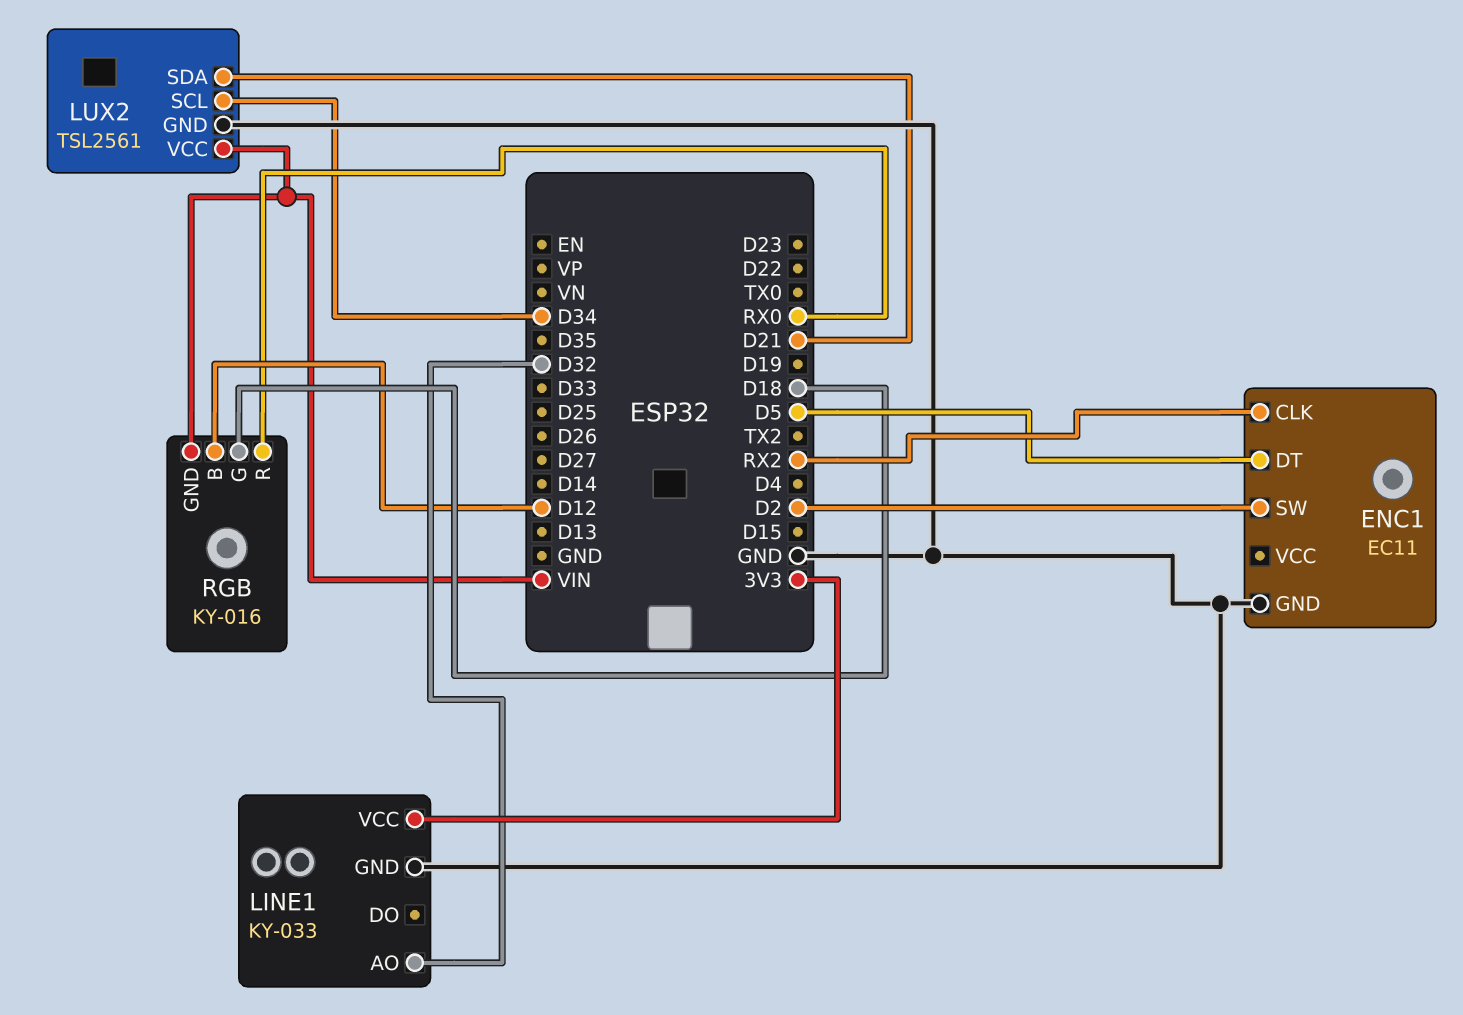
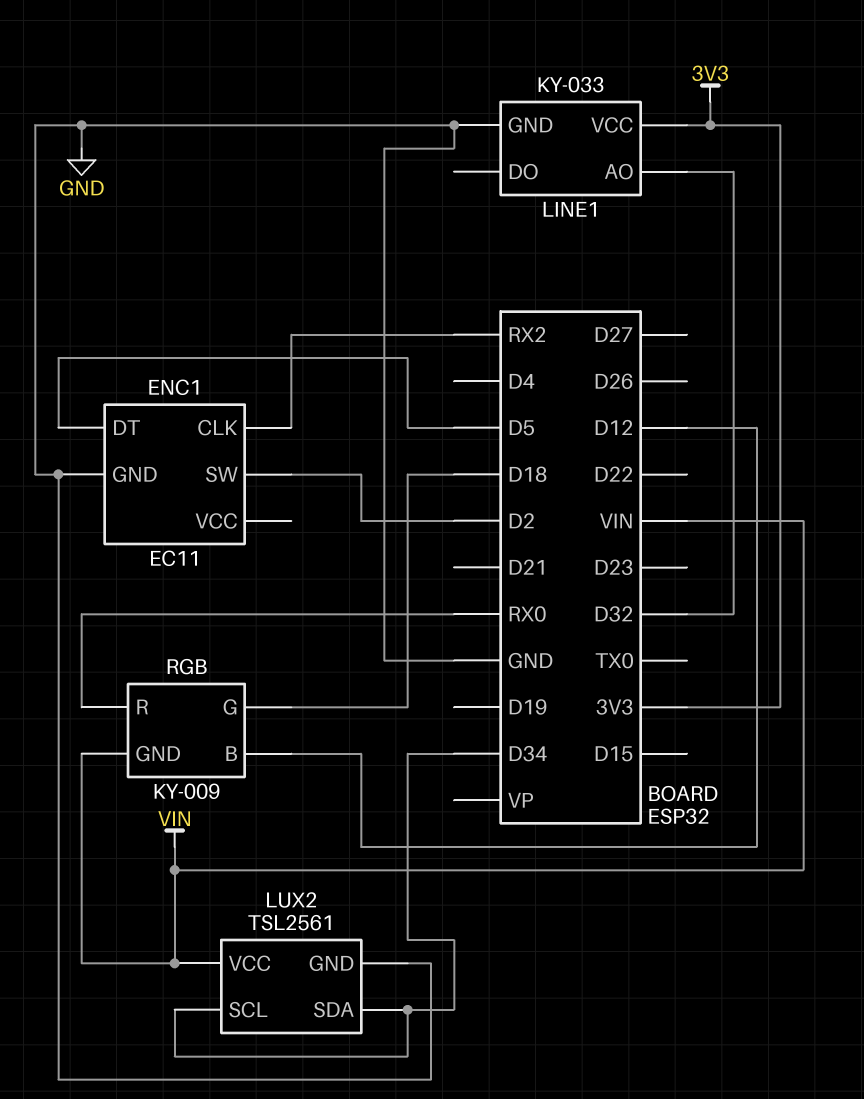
LUX2 pin SDA: D21 -> D34
RGB: KY-016 -> KY-009

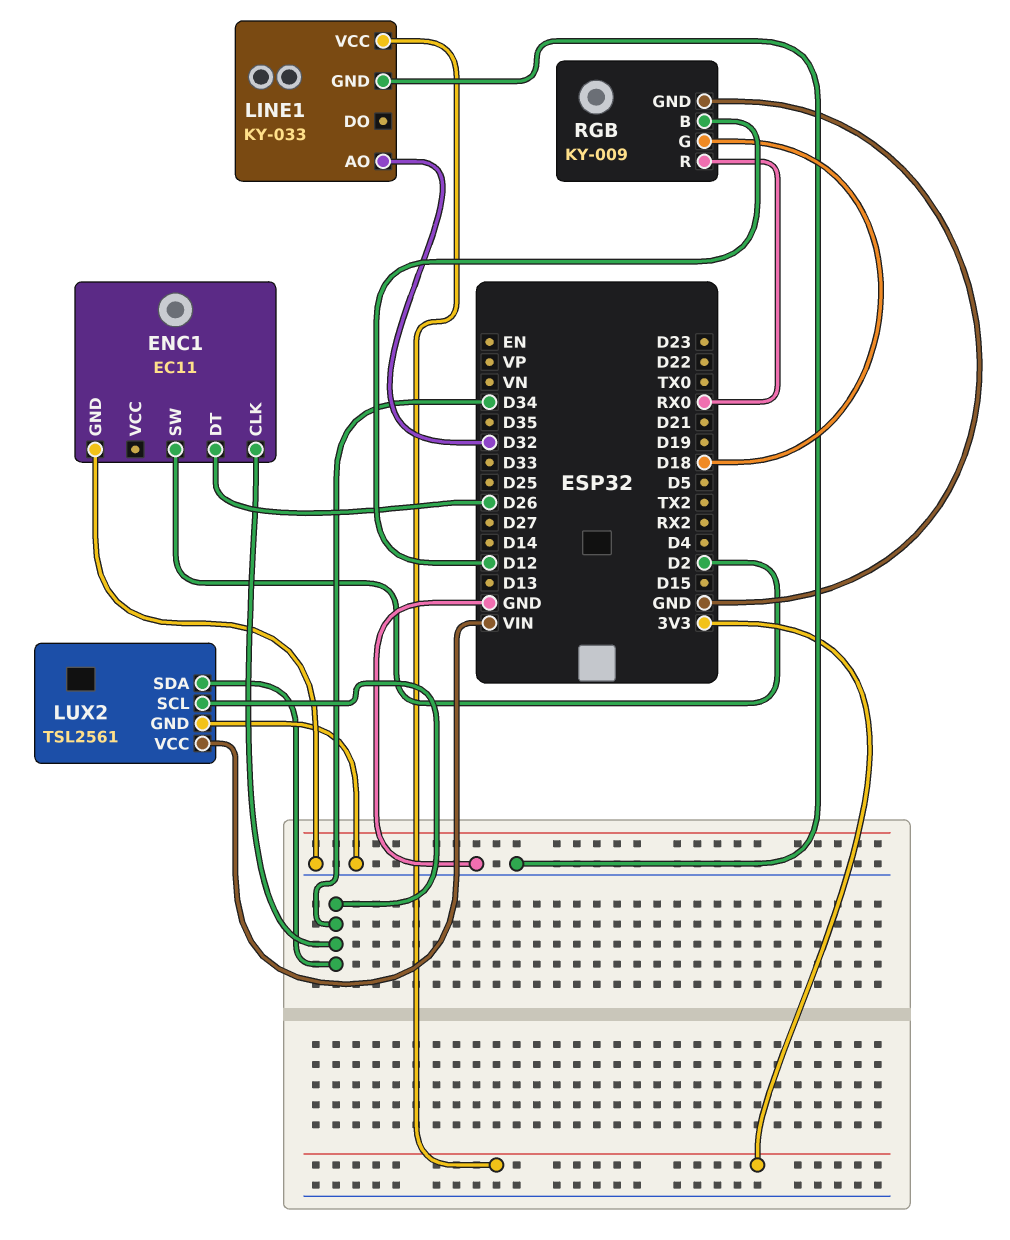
ENC1 pin CLK: RX2 -> D34
ENC1 pin DT: D5 -> D26
RGB pin GND: VIN -> GND

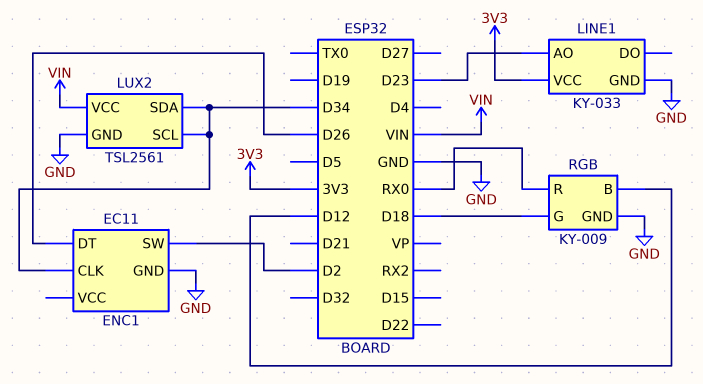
LINE1 pin AO: D32 -> D23

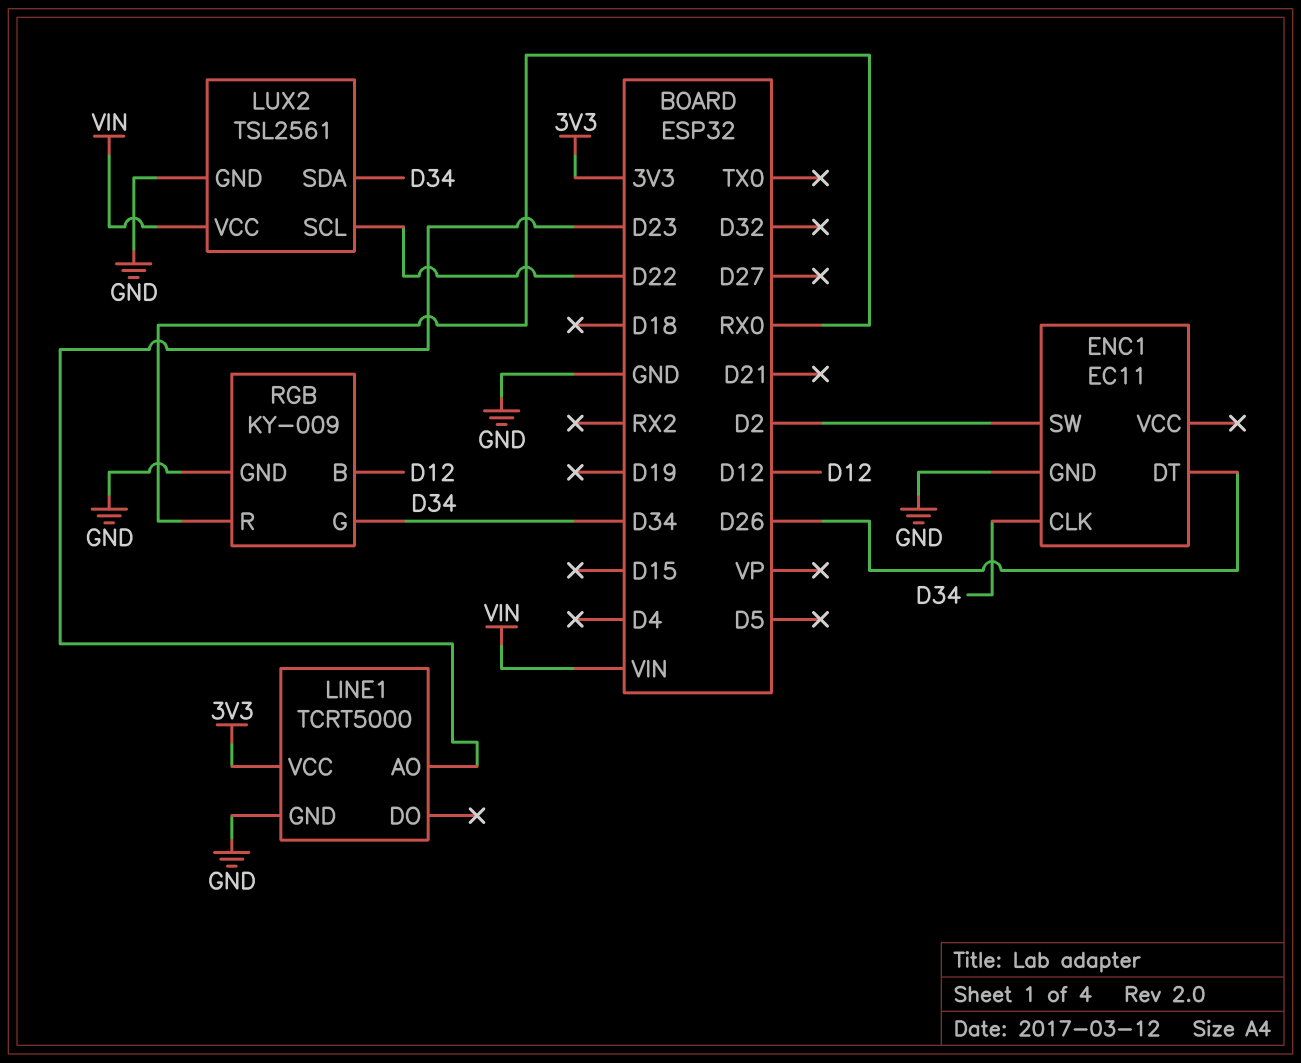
LINE1: KY-033 -> TCRT5000
LUX2 pin SCL: D34 -> D22
RGB pin G: D18 -> D34

